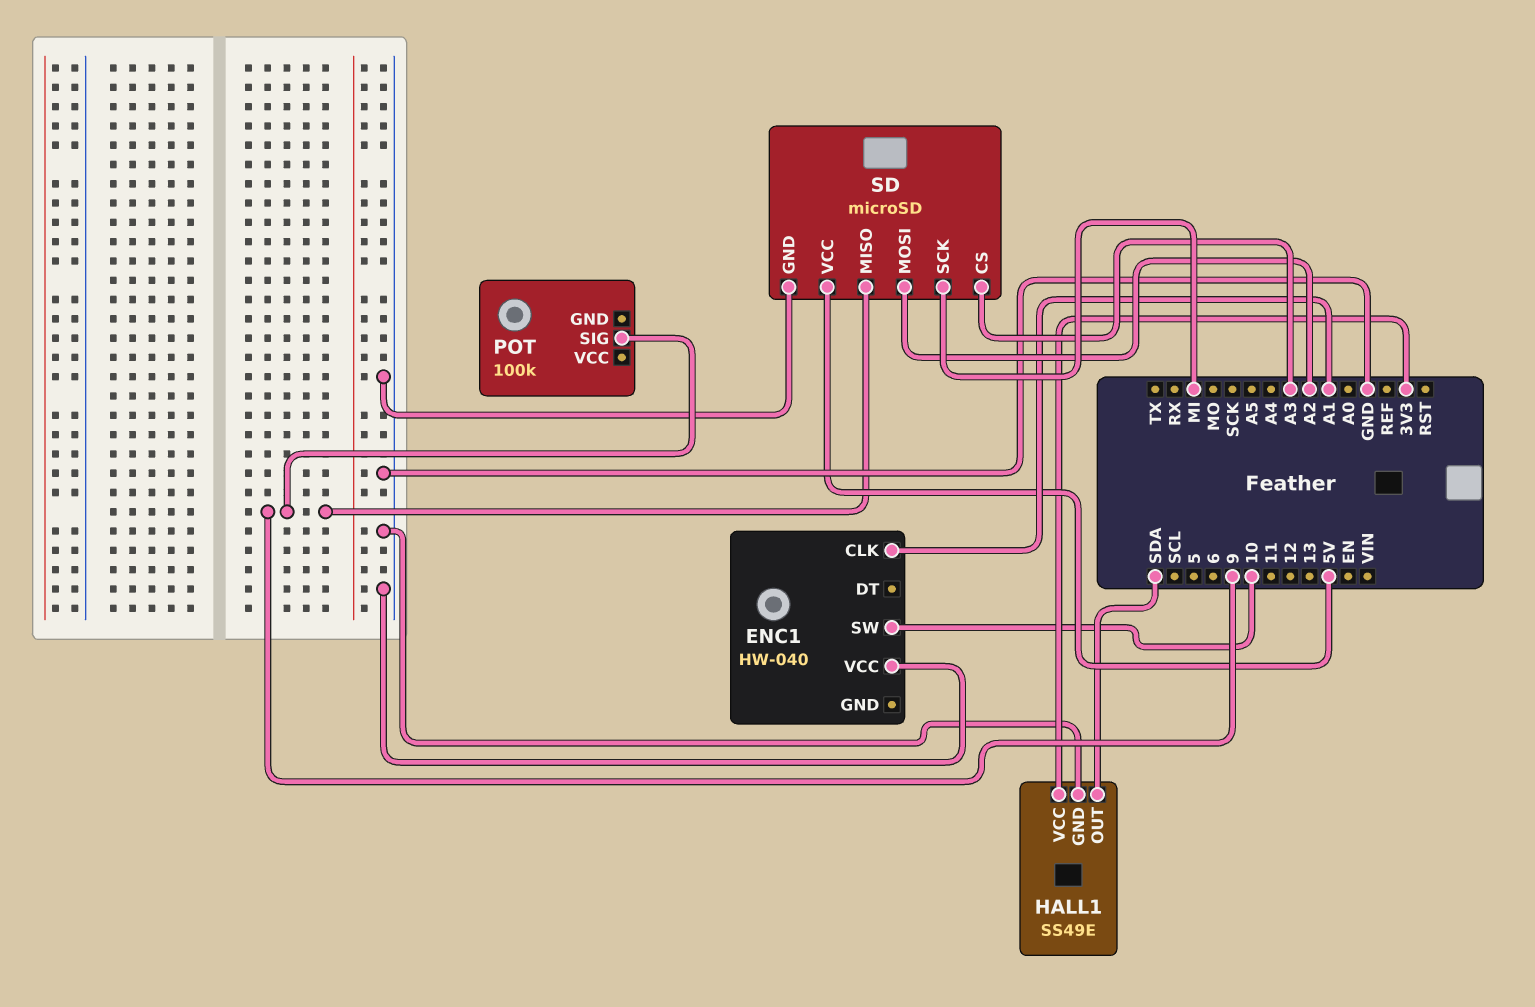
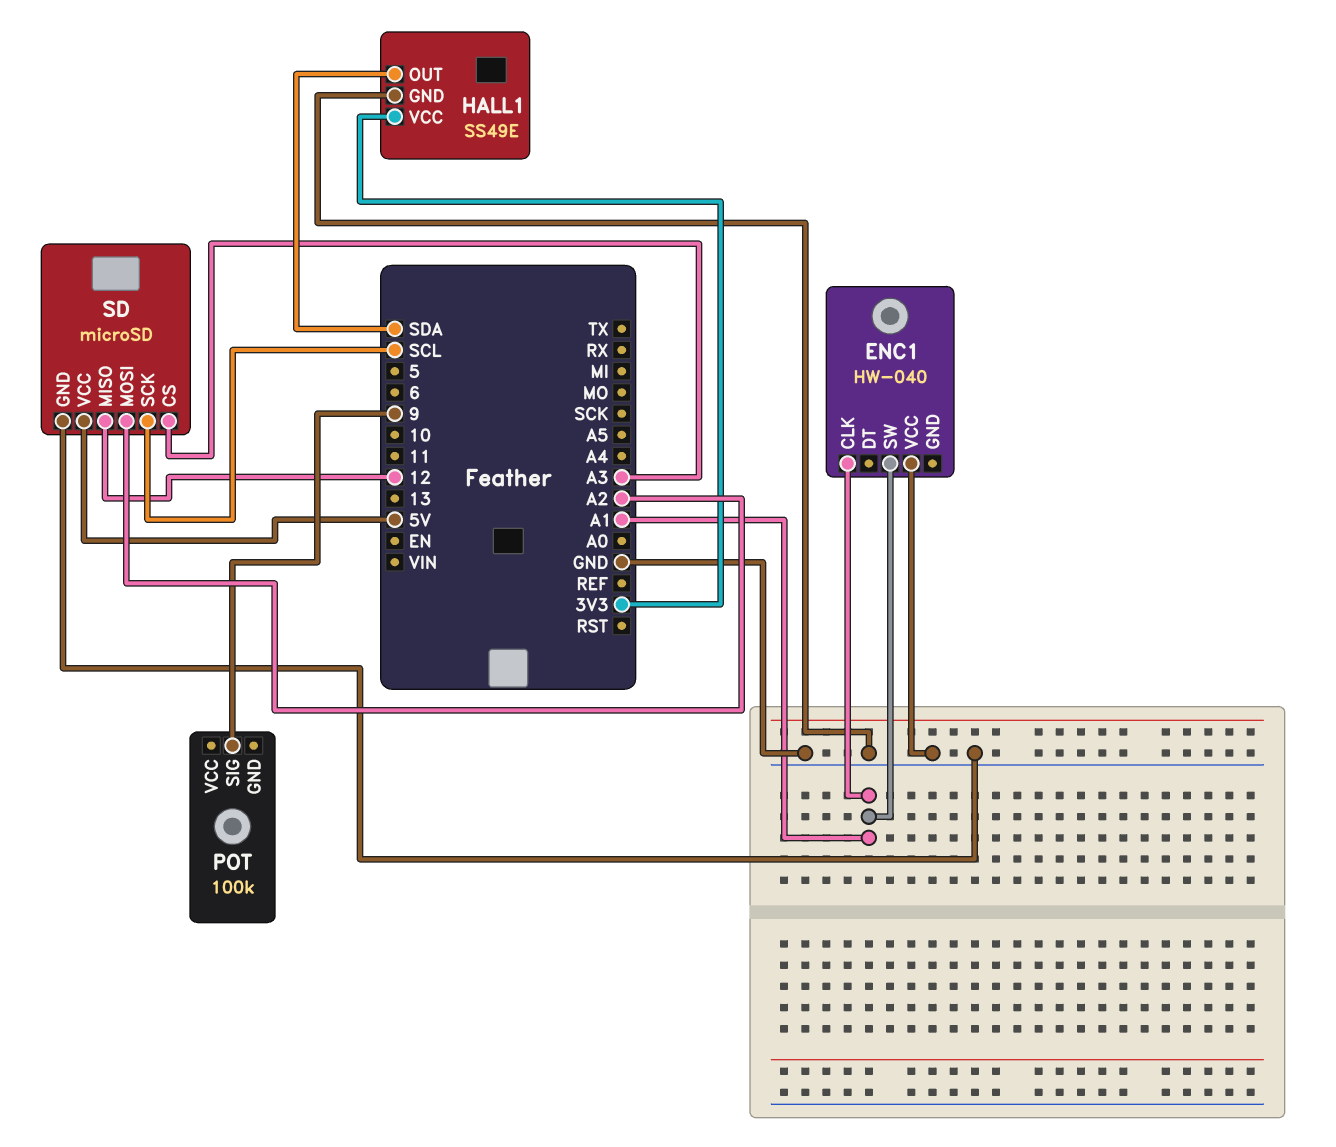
ENC1 pin SW: 10 -> A1
SD pin MISO: 9 -> 12
SD pin SCK: MI -> SCL

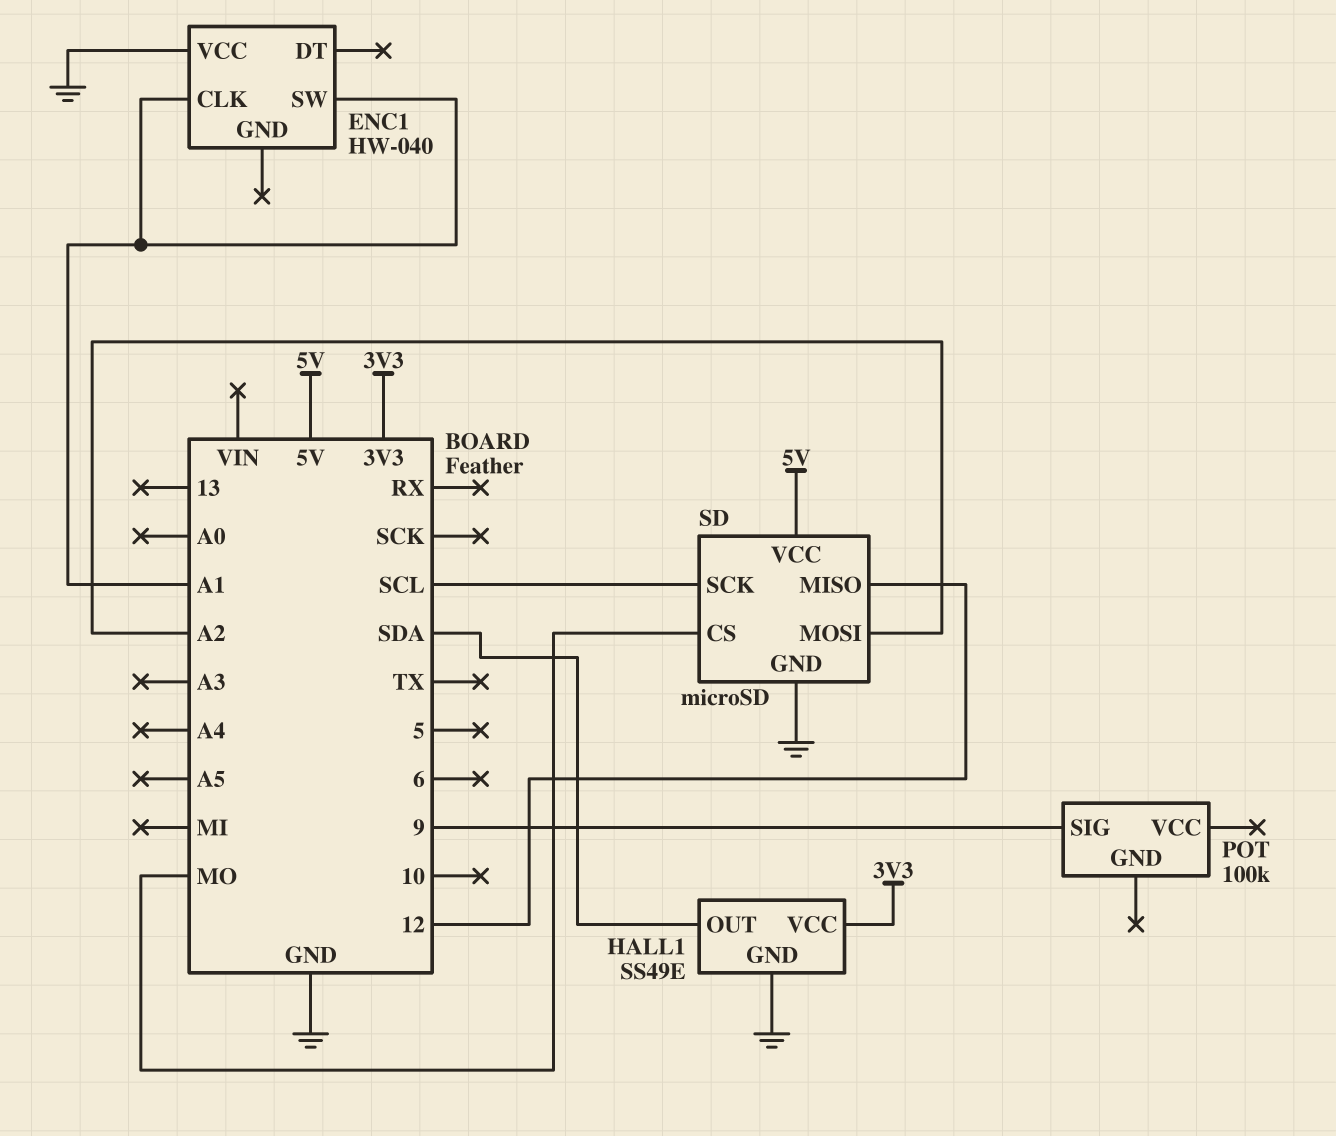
SD pin CS: A3 -> MO

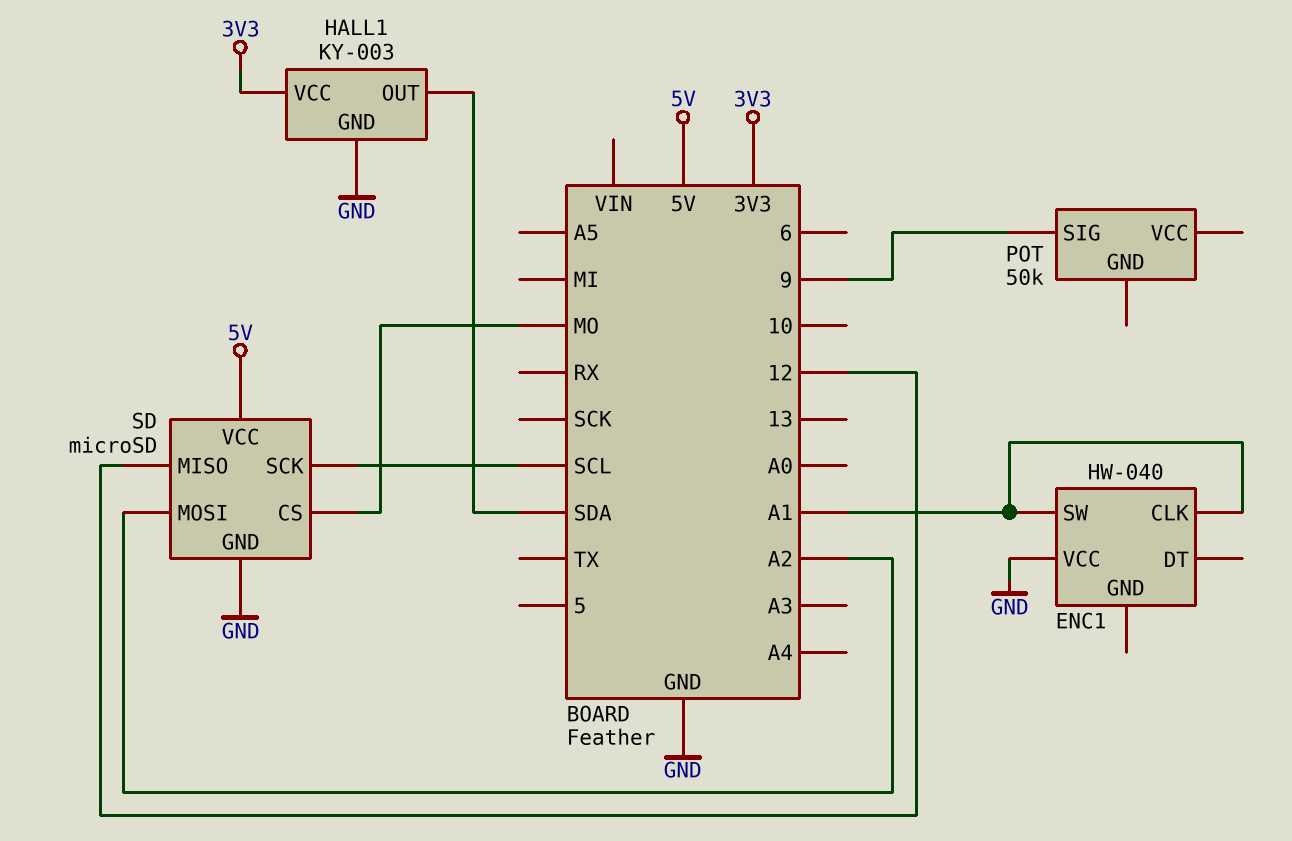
HALL1: SS49E -> KY-003
POT: 100k -> 50k

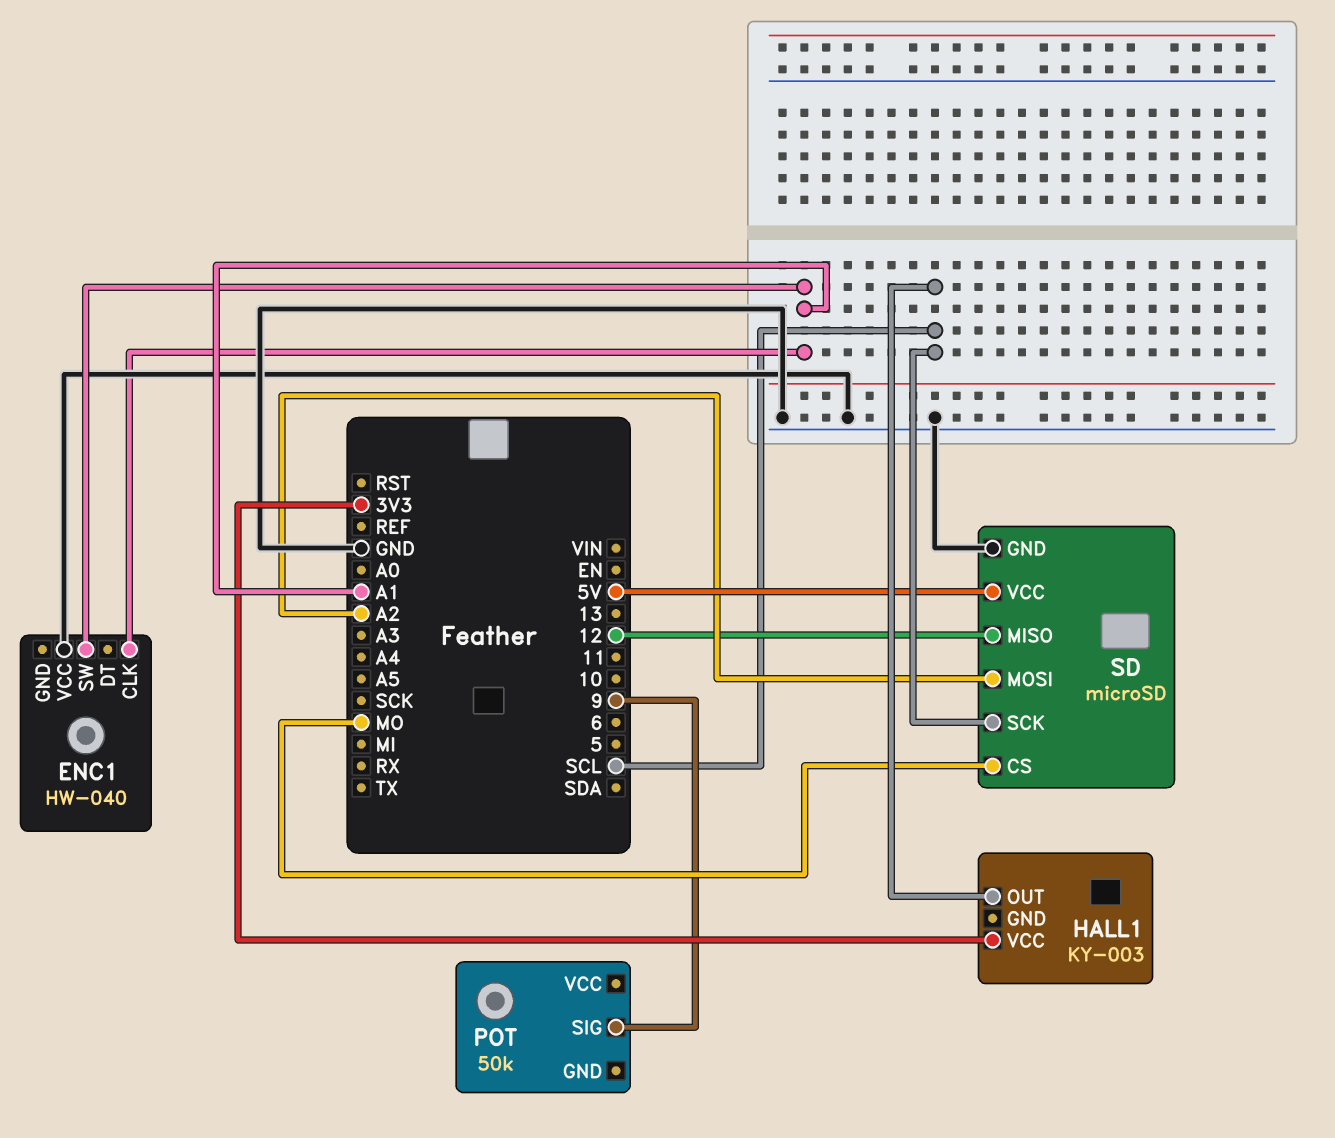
HALL1 pin GND: GND -> none
HALL1 pin OUT: SDA -> SCL

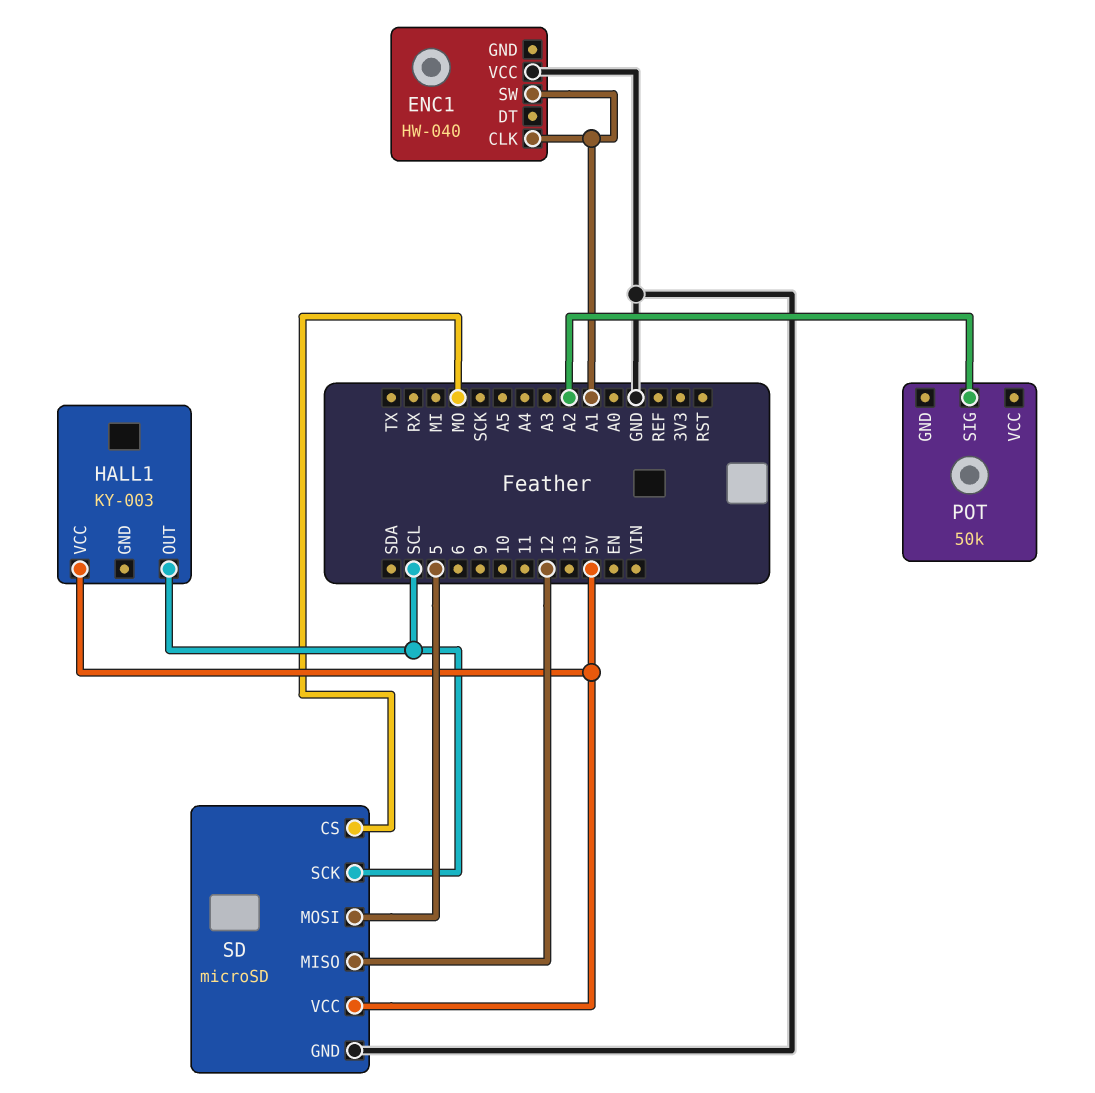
HALL1 pin VCC: 3V3 -> 5V
POT pin SIG: 9 -> A2
SD pin MOSI: A2 -> 5

